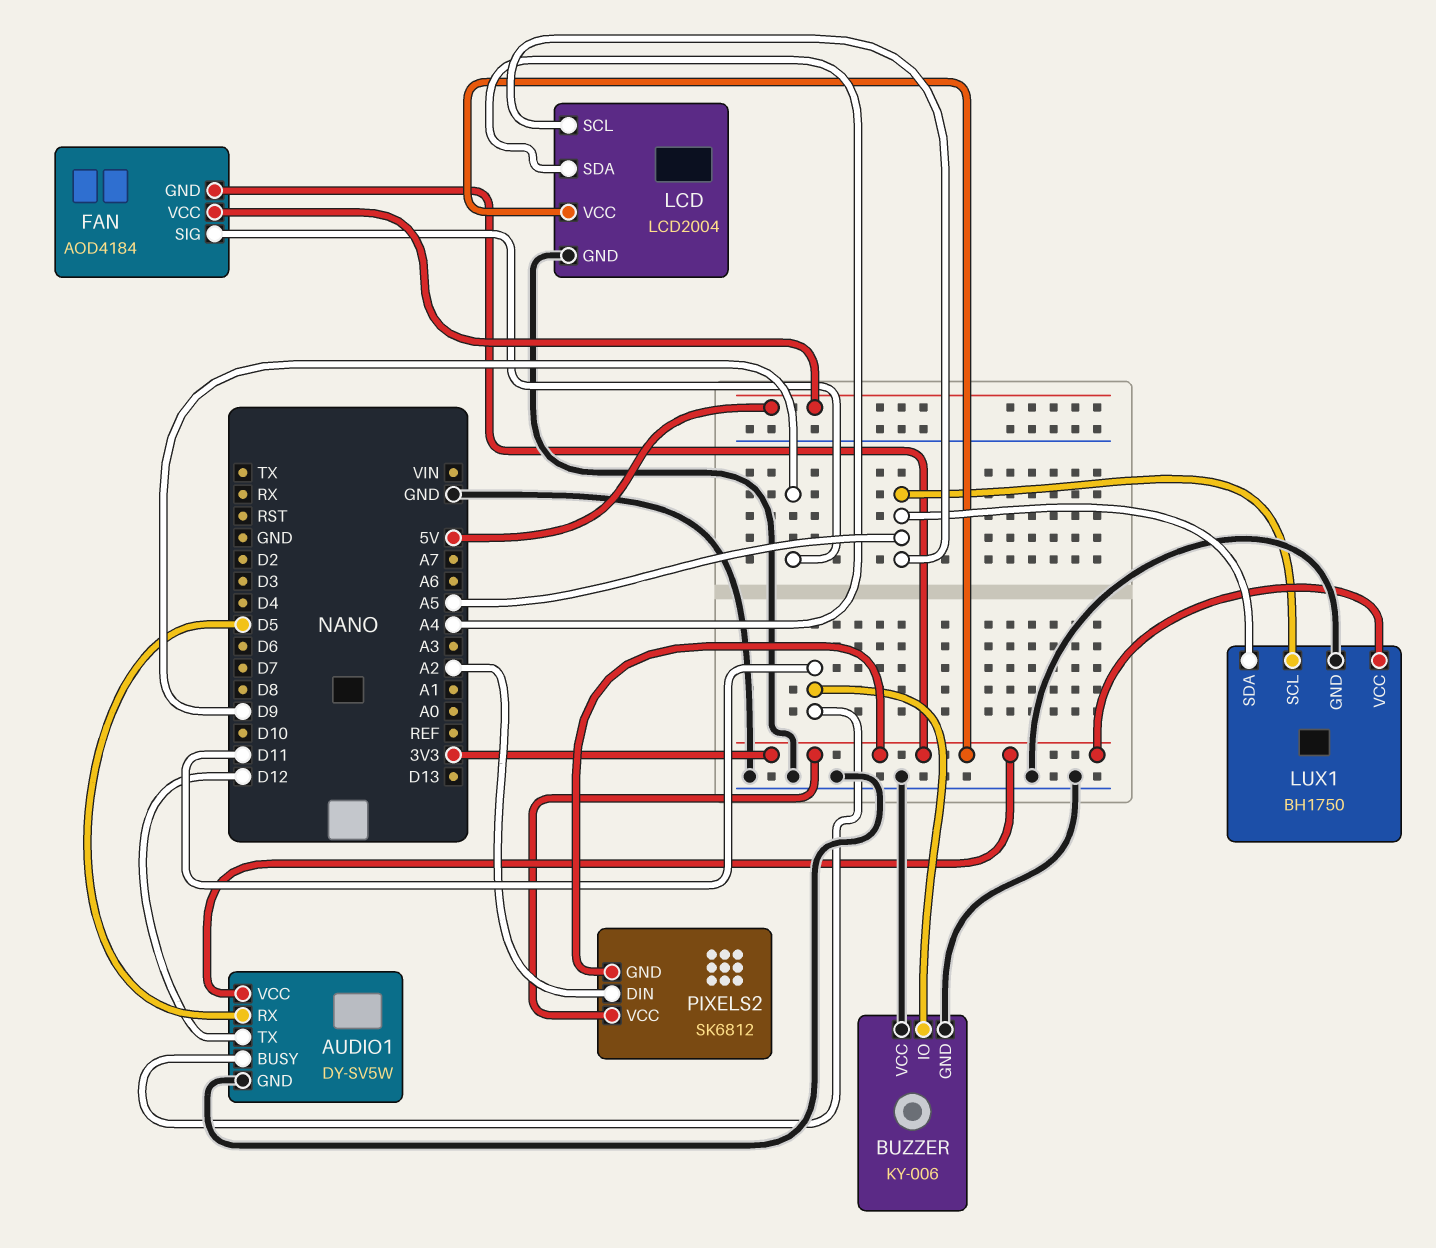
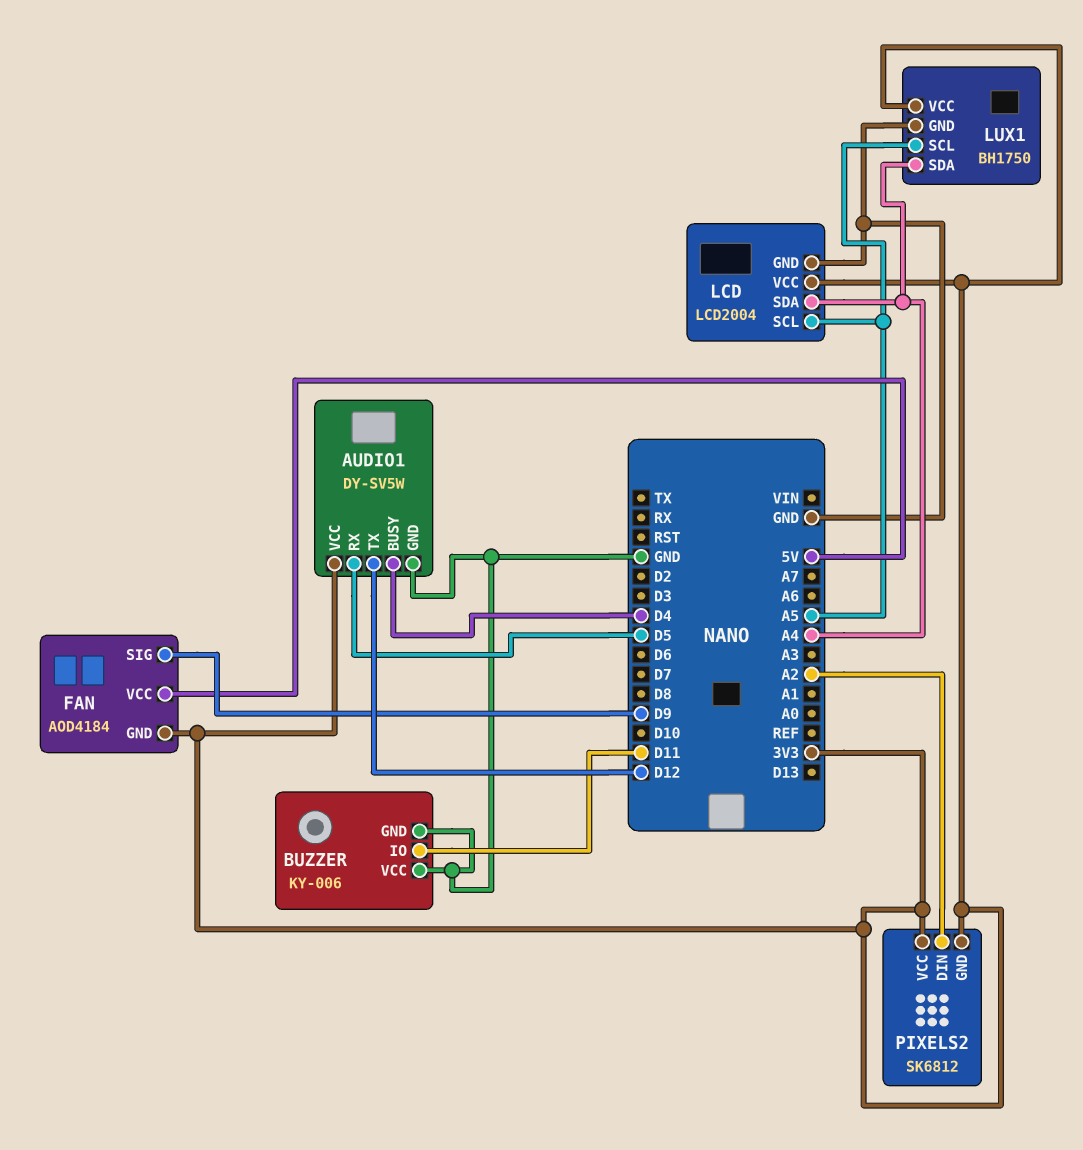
AUDIO1 pin BUSY: D11 -> D4
LUX1 pin SDA: A5 -> A4

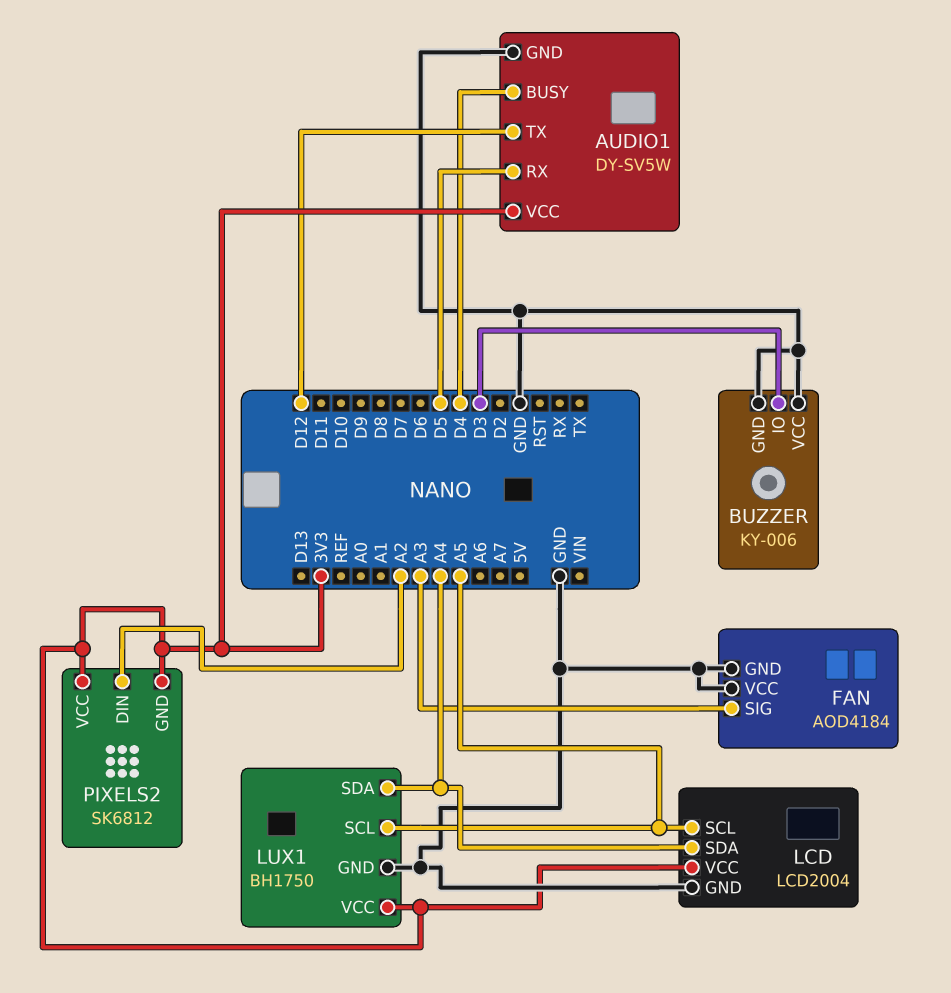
BUZZER pin IO: D11 -> D3
FAN pin GND: 3V3 -> GND
FAN pin SIG: D9 -> A3
FAN pin VCC: 5V -> GND

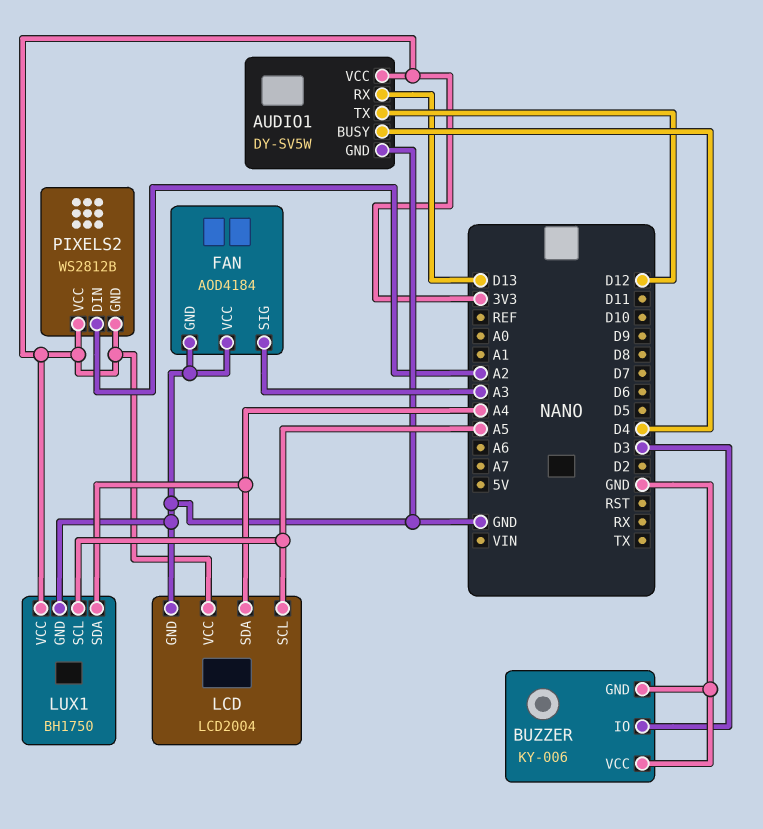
AUDIO1 pin RX: D5 -> D13
PIXELS2: SK6812 -> WS2812B

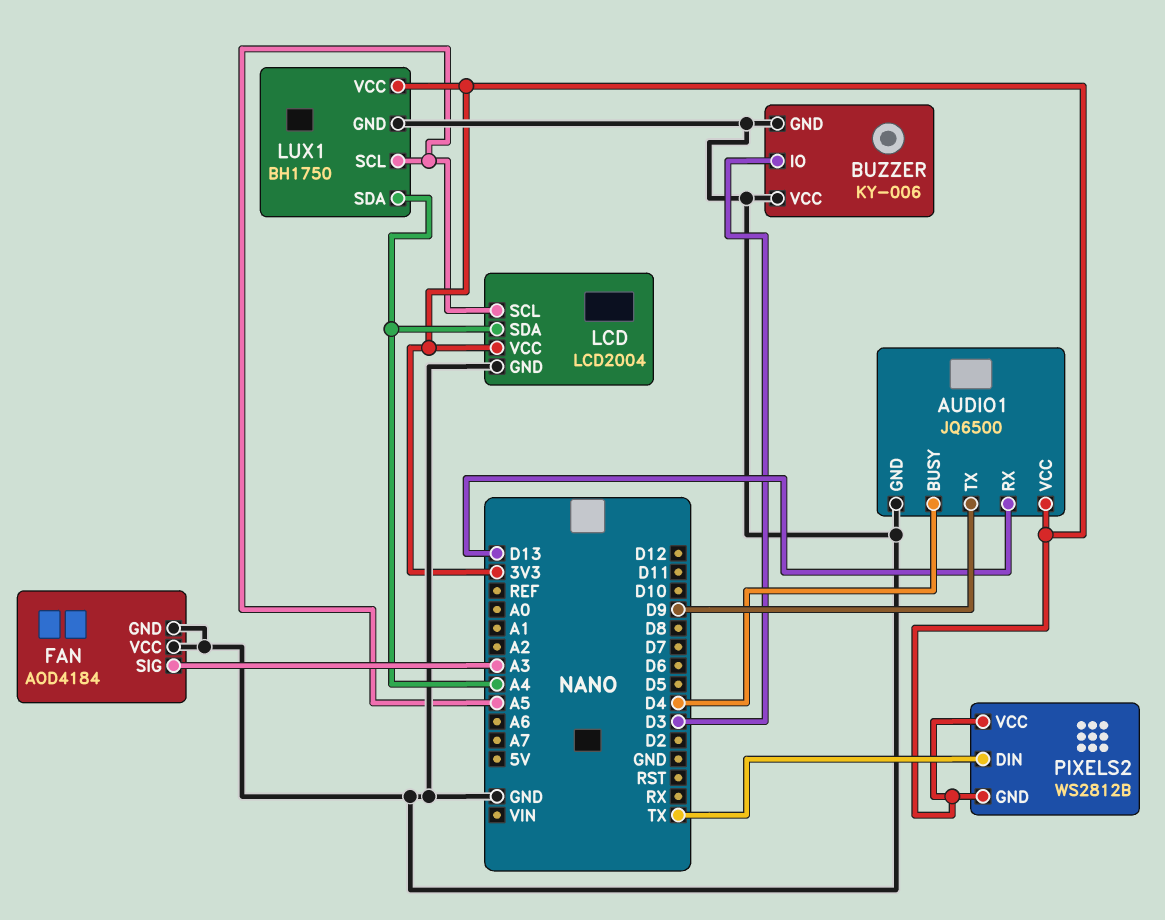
AUDIO1: DY-SV5W -> JQ6500
AUDIO1 pin TX: D12 -> D9
PIXELS2 pin DIN: A2 -> TX

